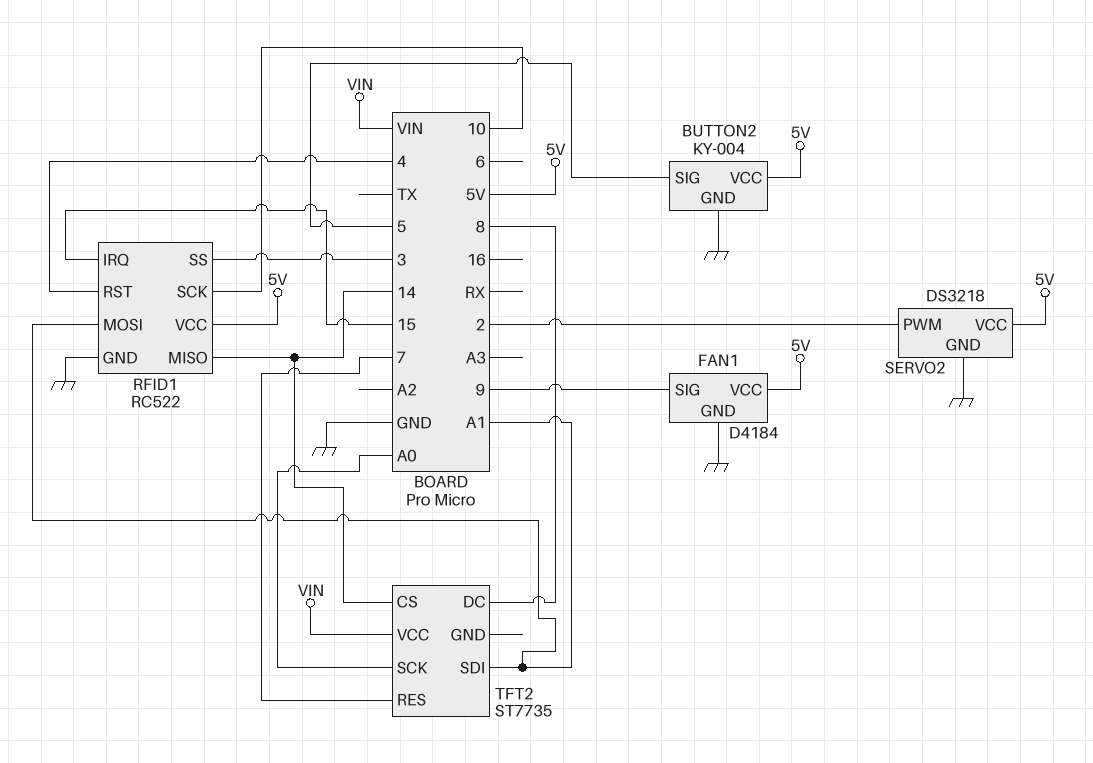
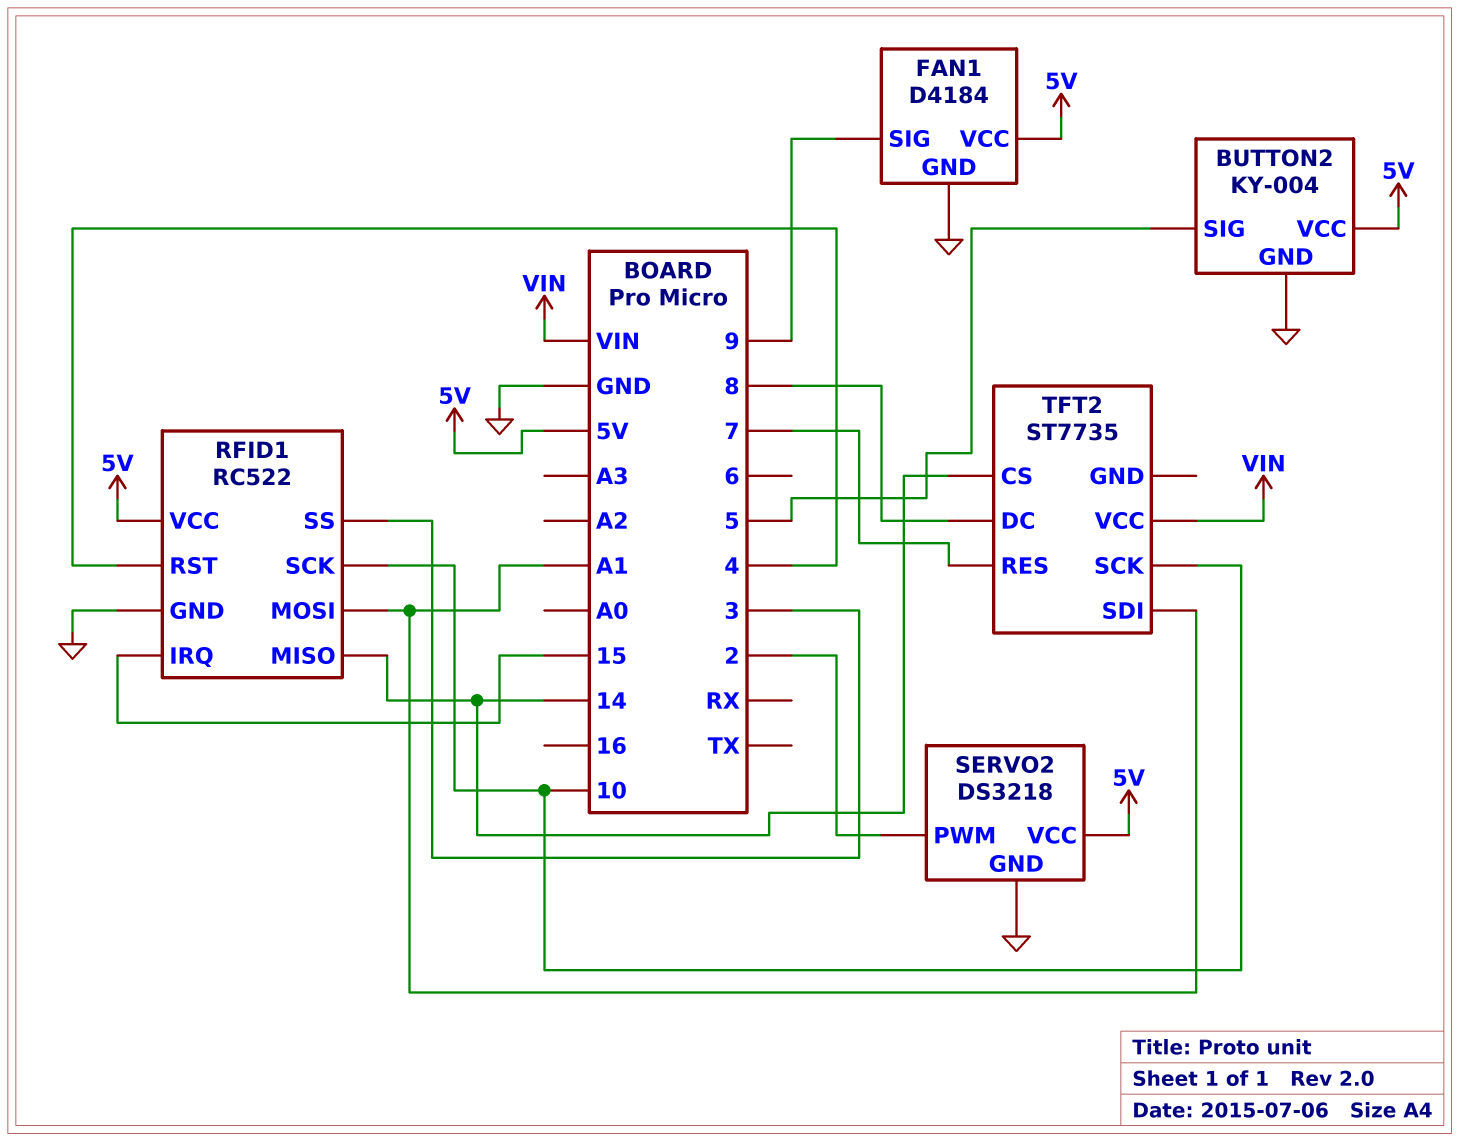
TFT2 pin SCK: A0 -> 10

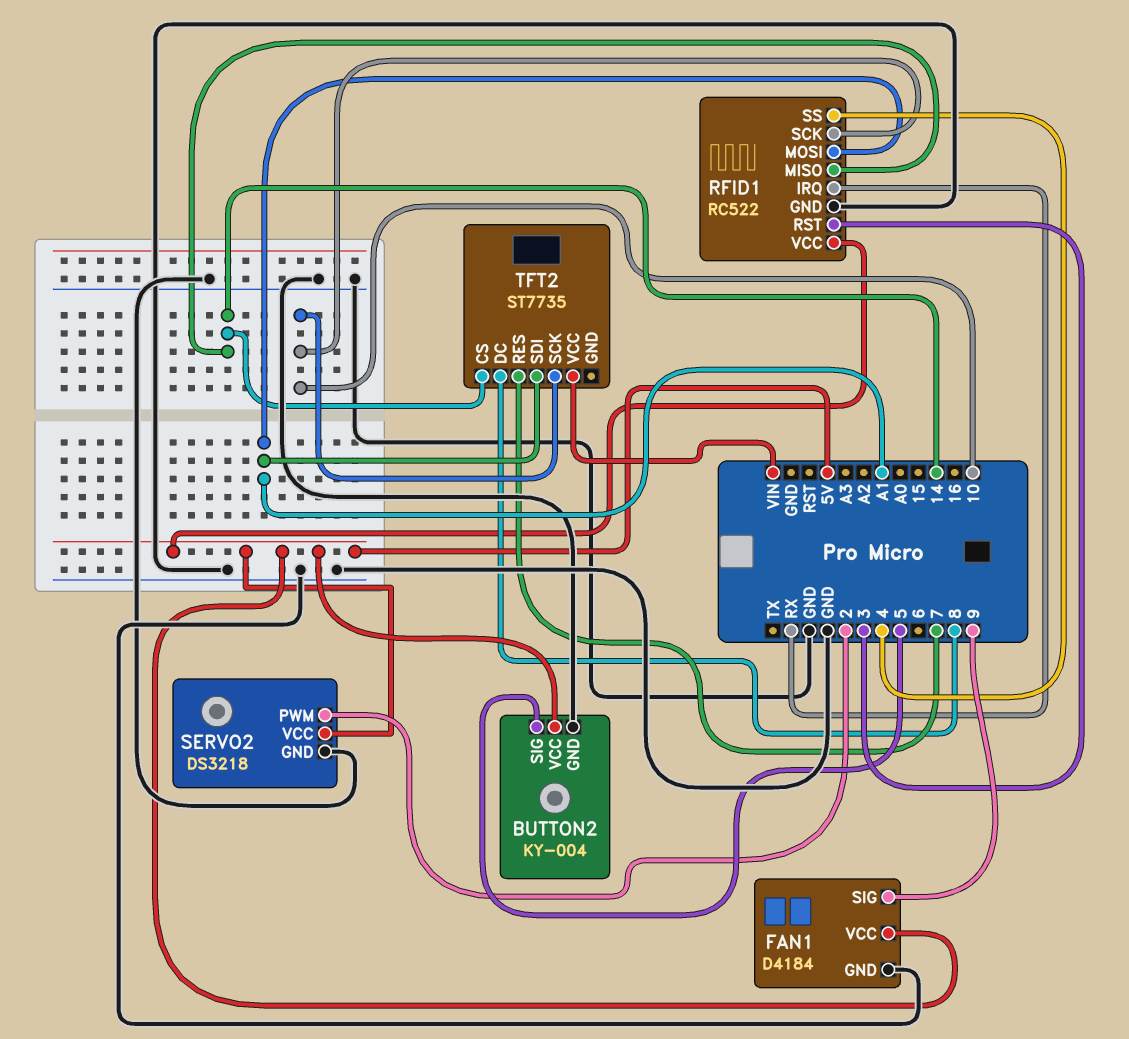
RFID1 pin IRQ: 15 -> RX
RFID1 pin RST: 4 -> 3
RFID1 pin SS: 3 -> 4

